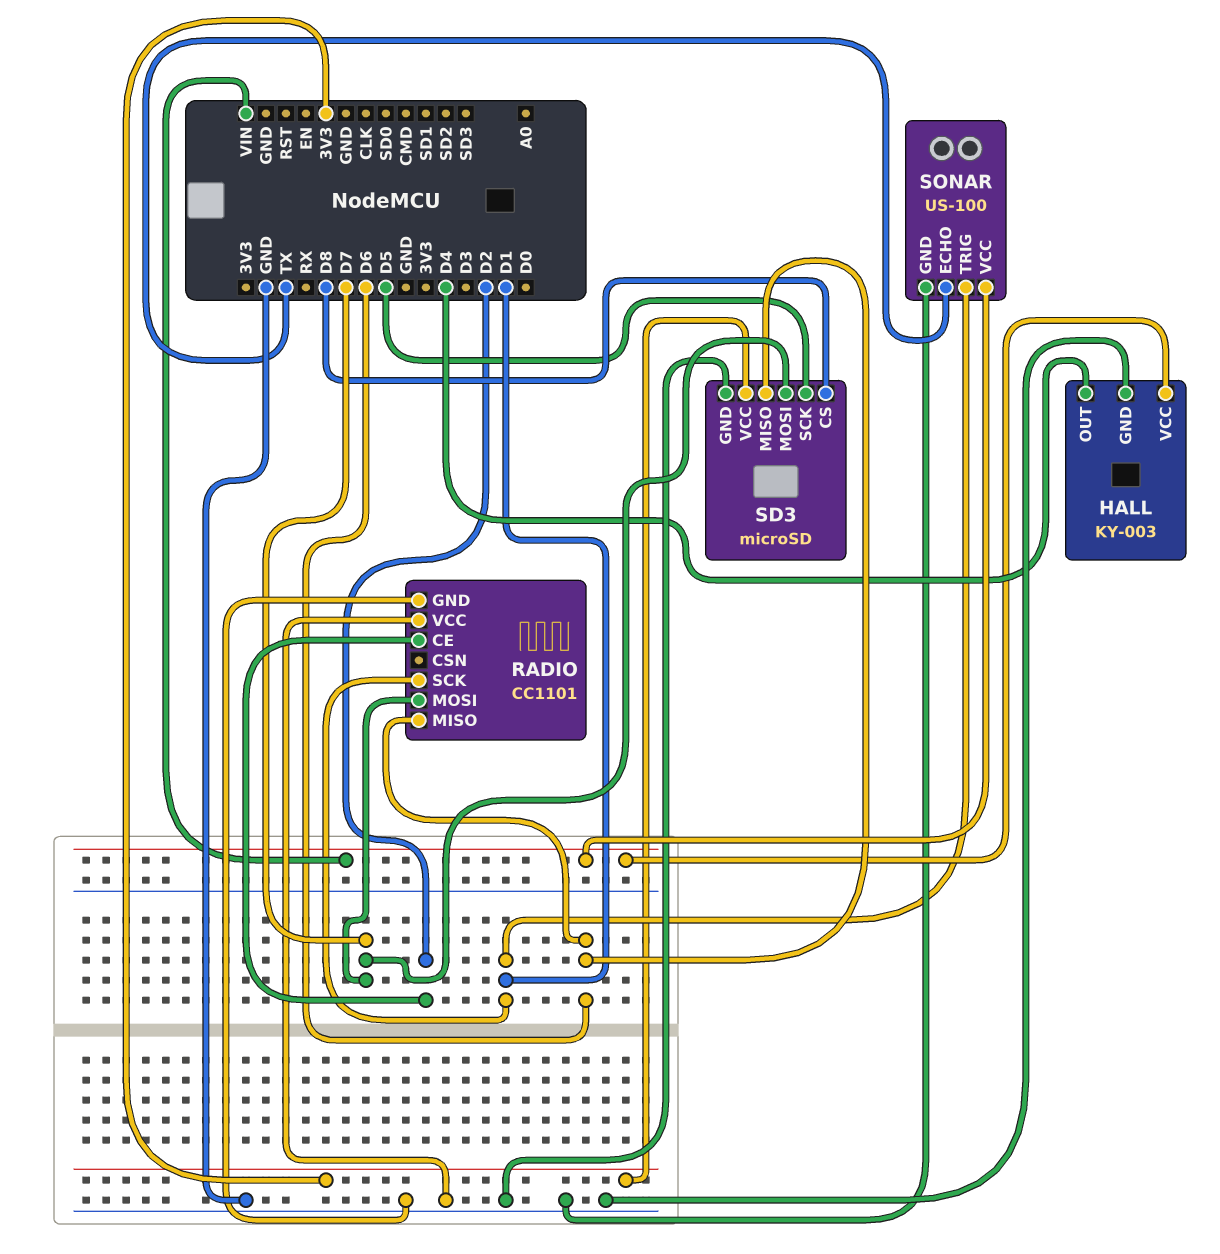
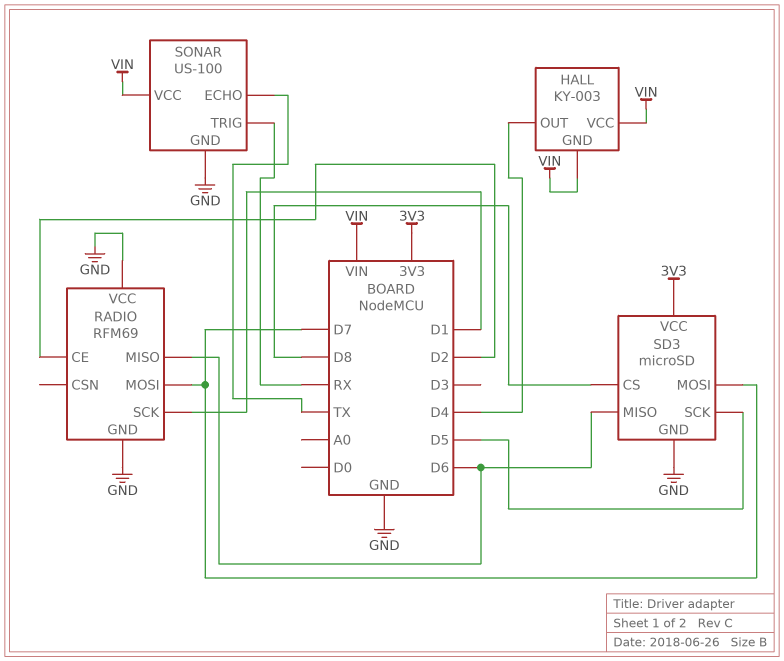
HALL pin GND: GND -> VIN
RADIO: CC1101 -> RFM69
SONAR pin TRIG: D1 -> RX

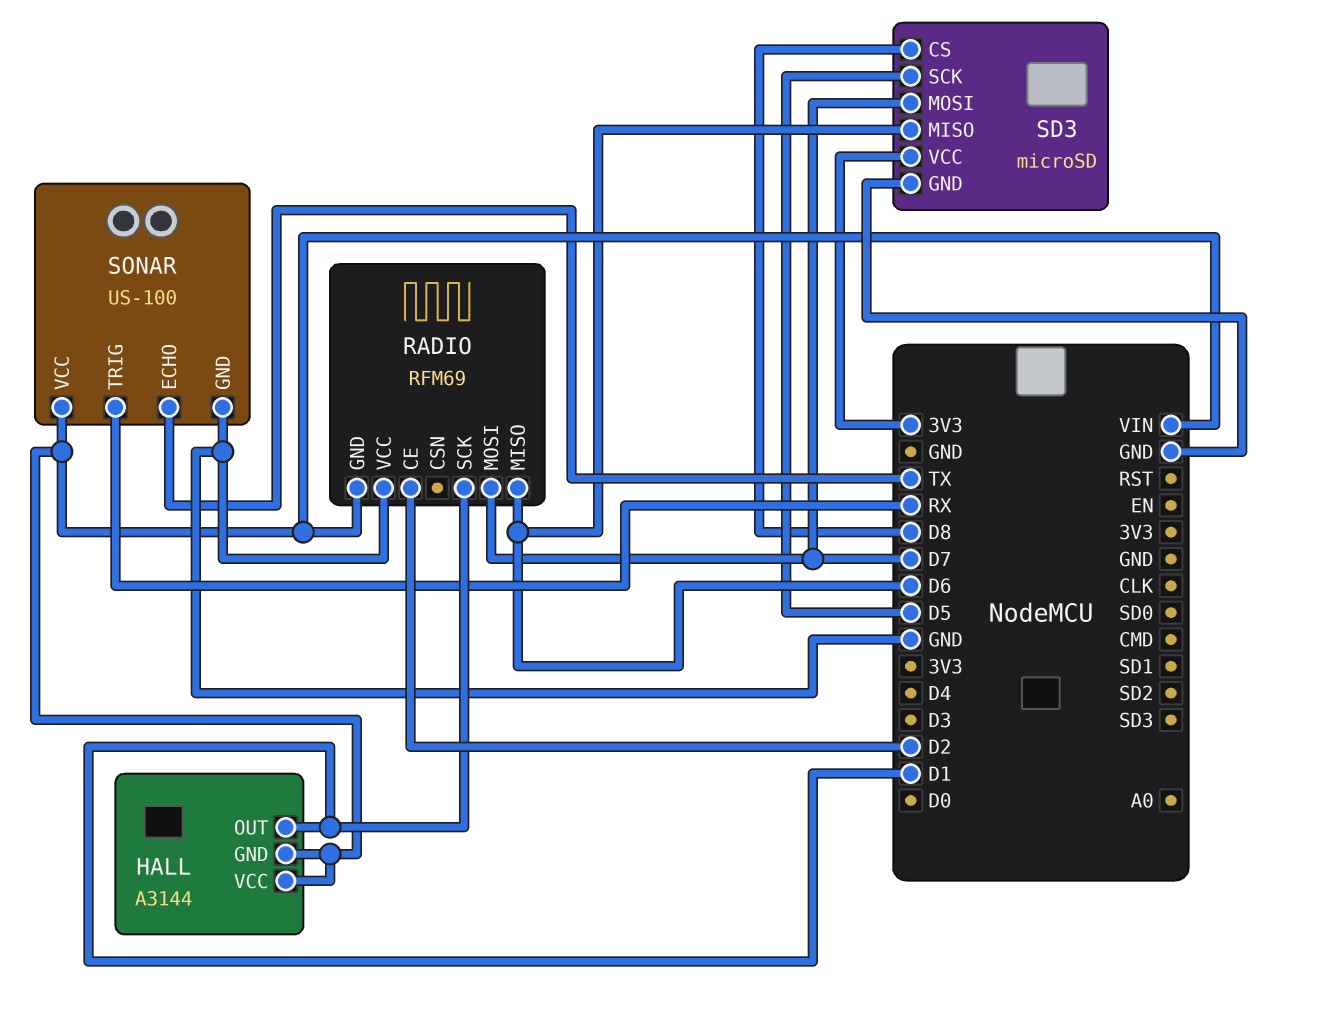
HALL: KY-003 -> A3144
HALL pin OUT: D4 -> D1
RADIO pin GND: GND -> VIN

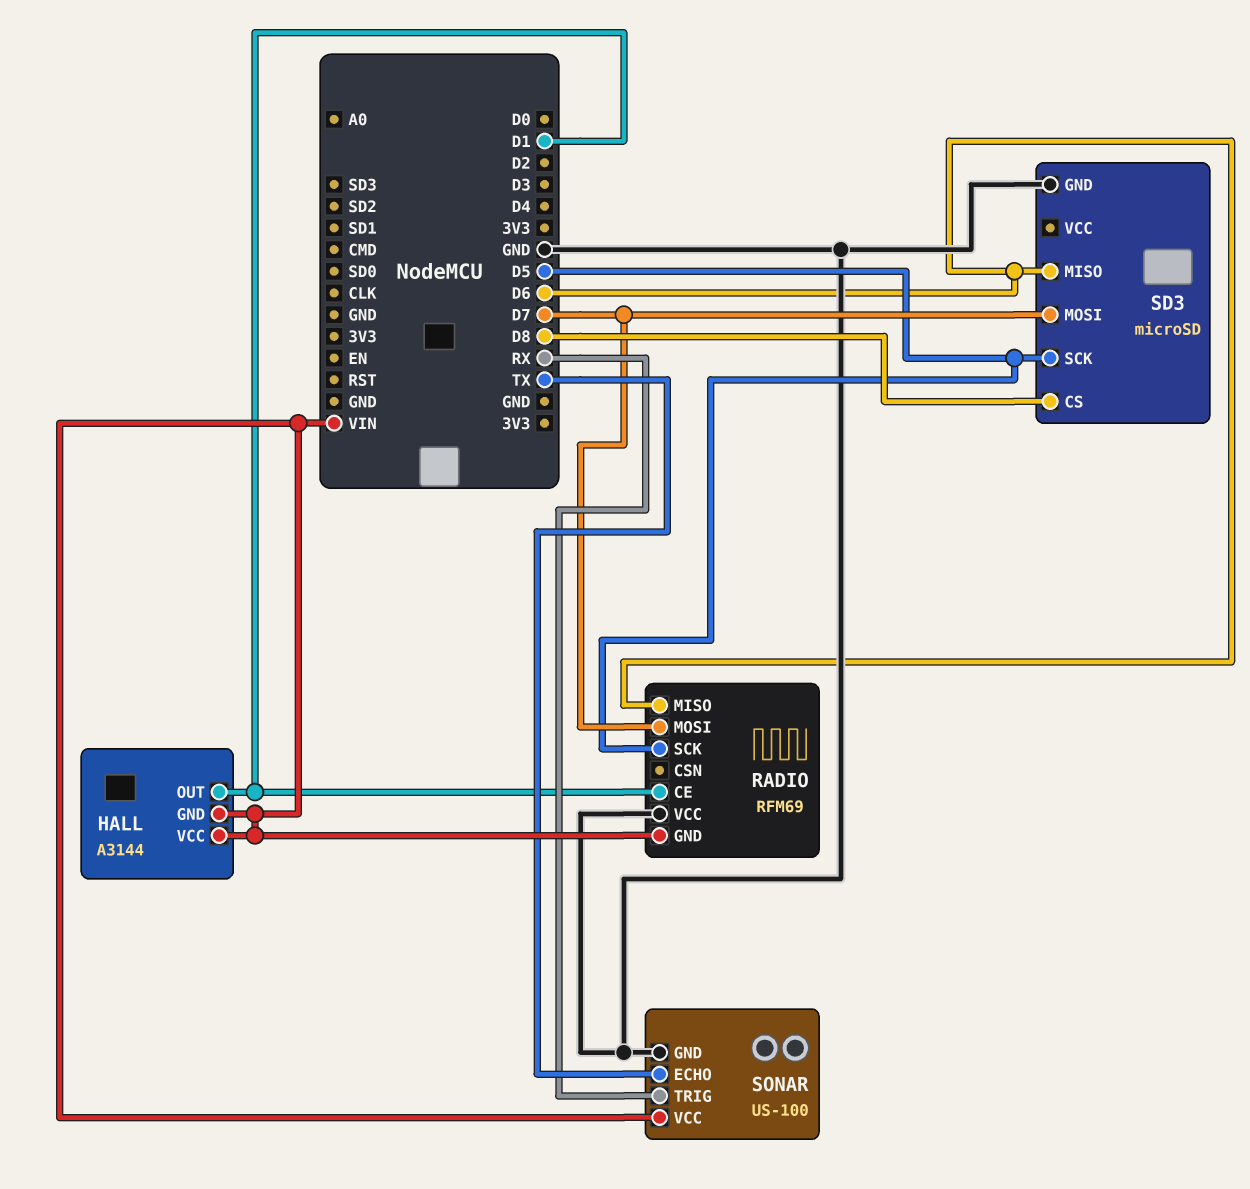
RADIO pin CE: D2 -> D1
RADIO pin SCK: D1 -> D5
SD3 pin VCC: 3V3 -> none

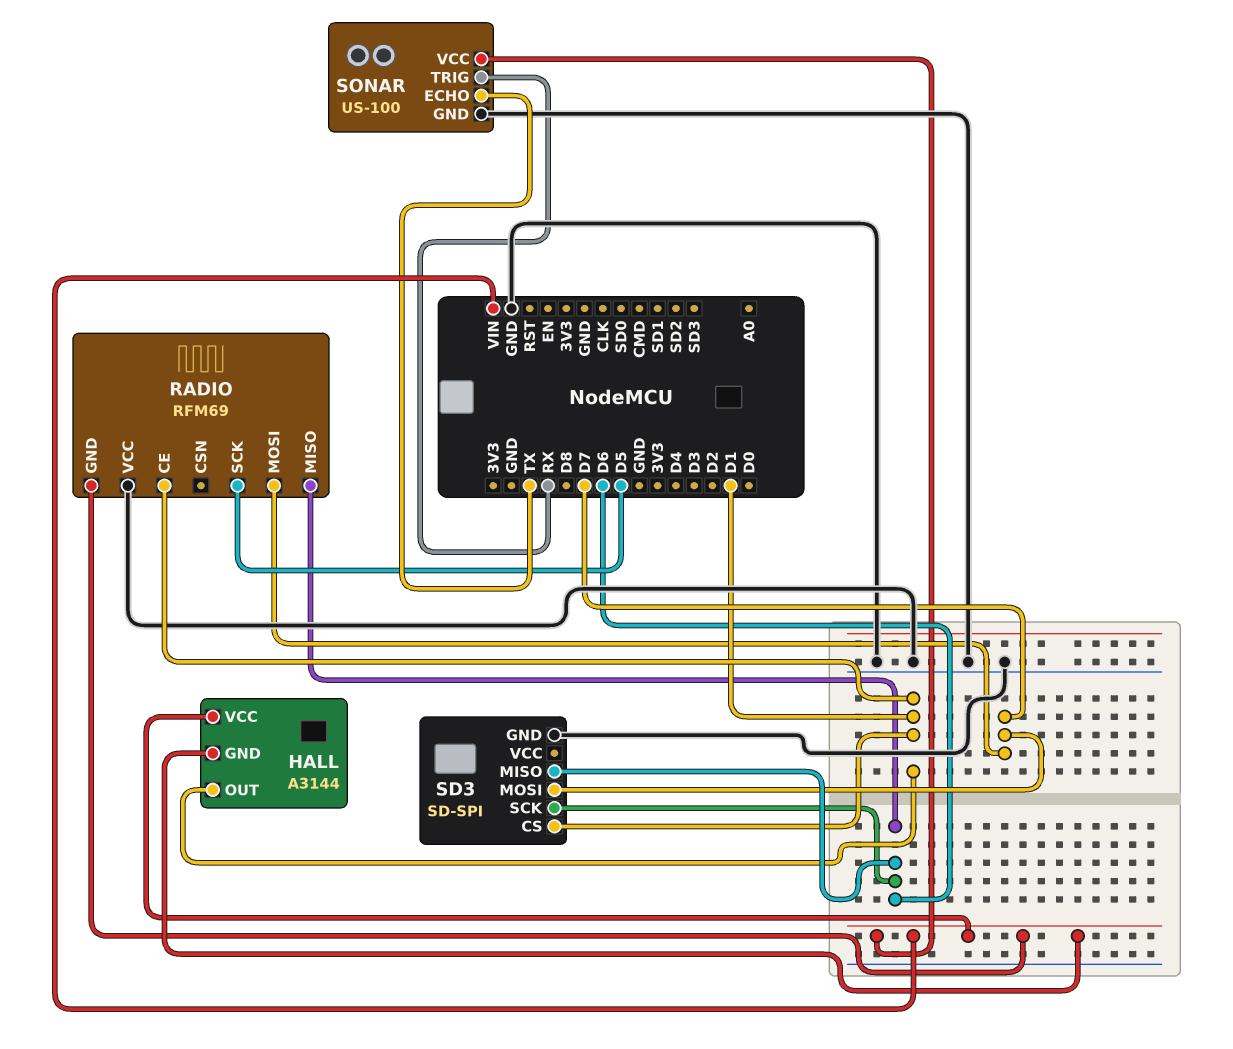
SD3: microSD -> SD-SPI
SD3 pin CS: D8 -> D1
SD3 pin SCK: D5 -> D6

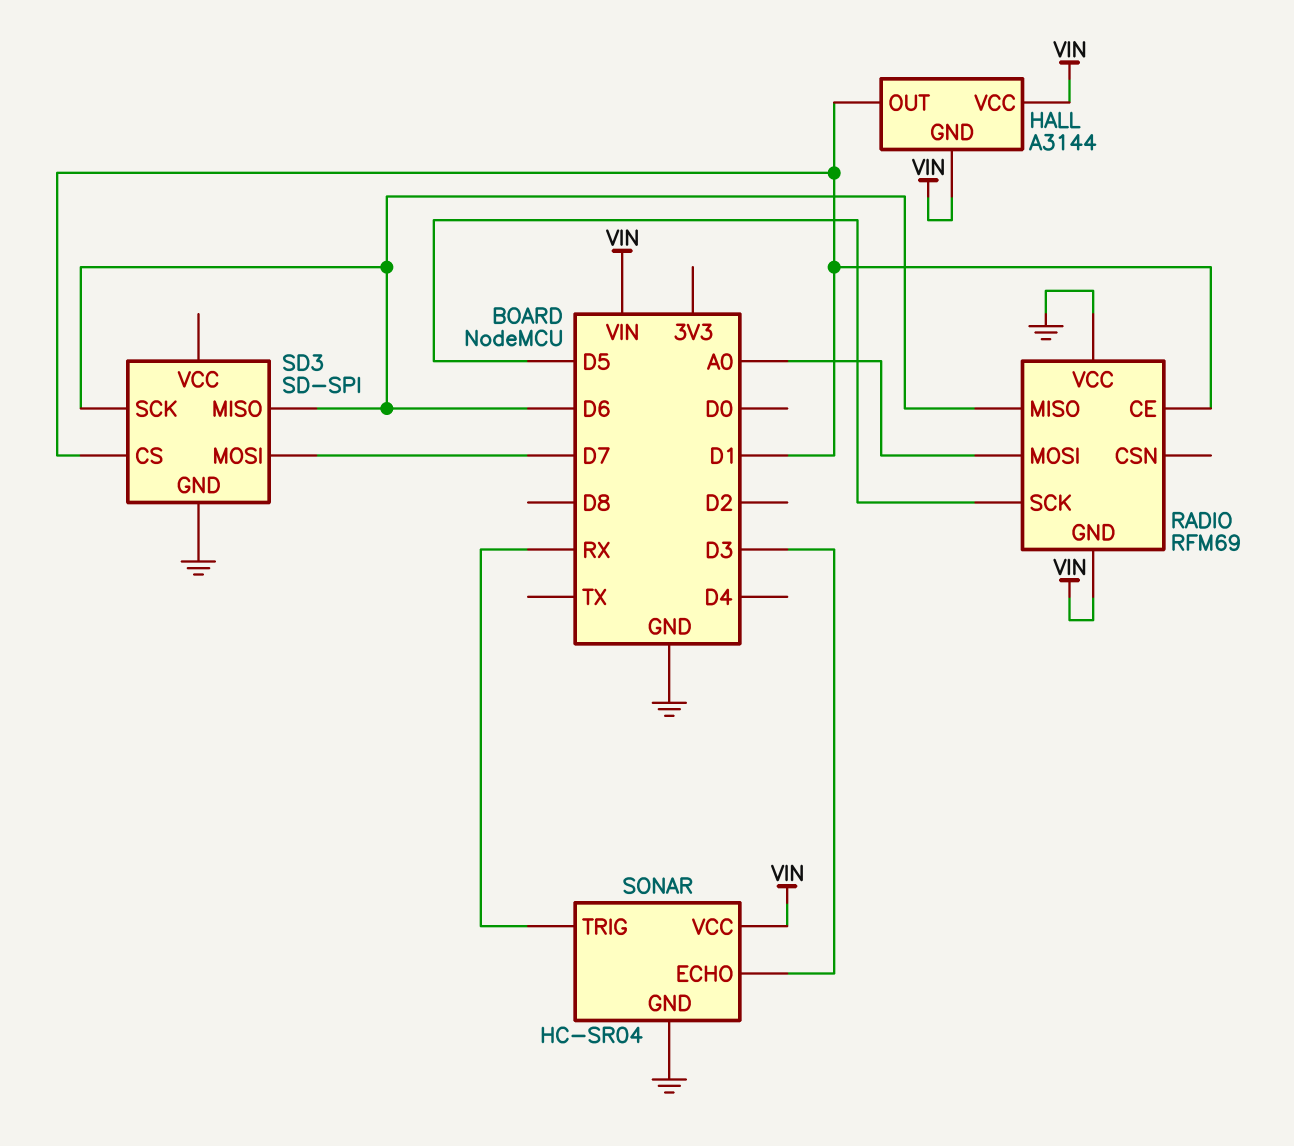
RADIO pin MOSI: D7 -> A0
SONAR: US-100 -> HC-SR04
SONAR pin ECHO: TX -> D3

